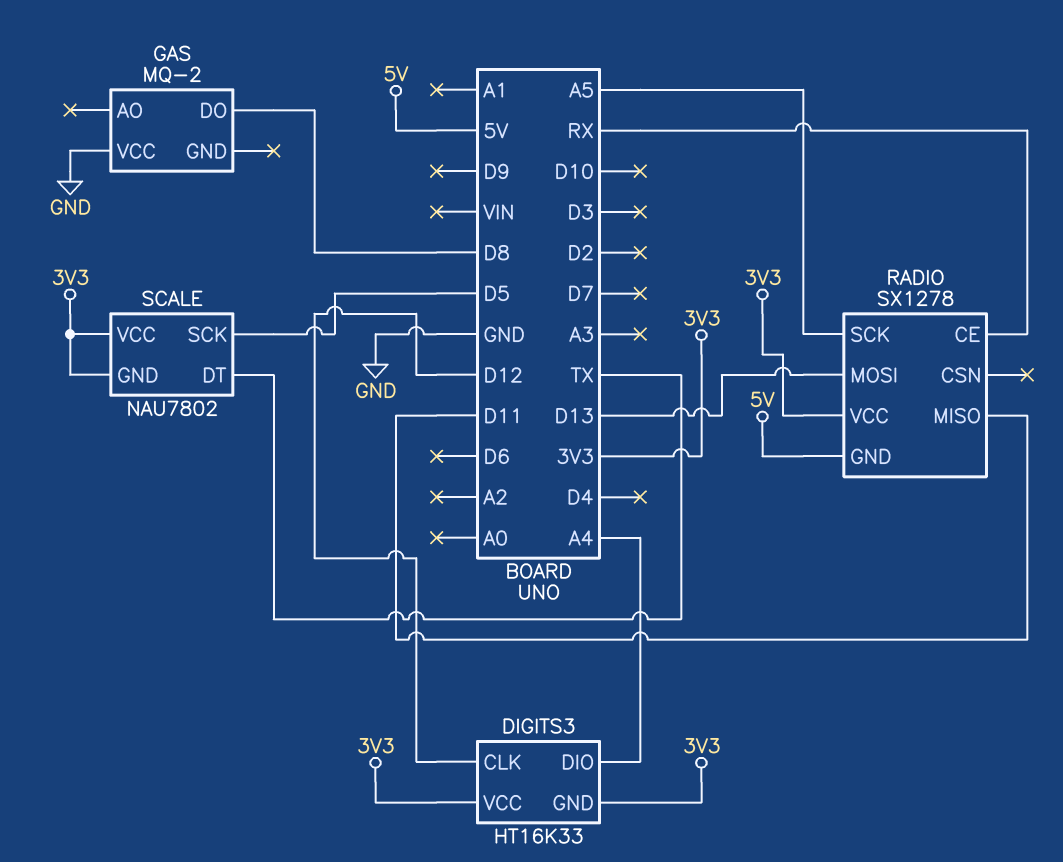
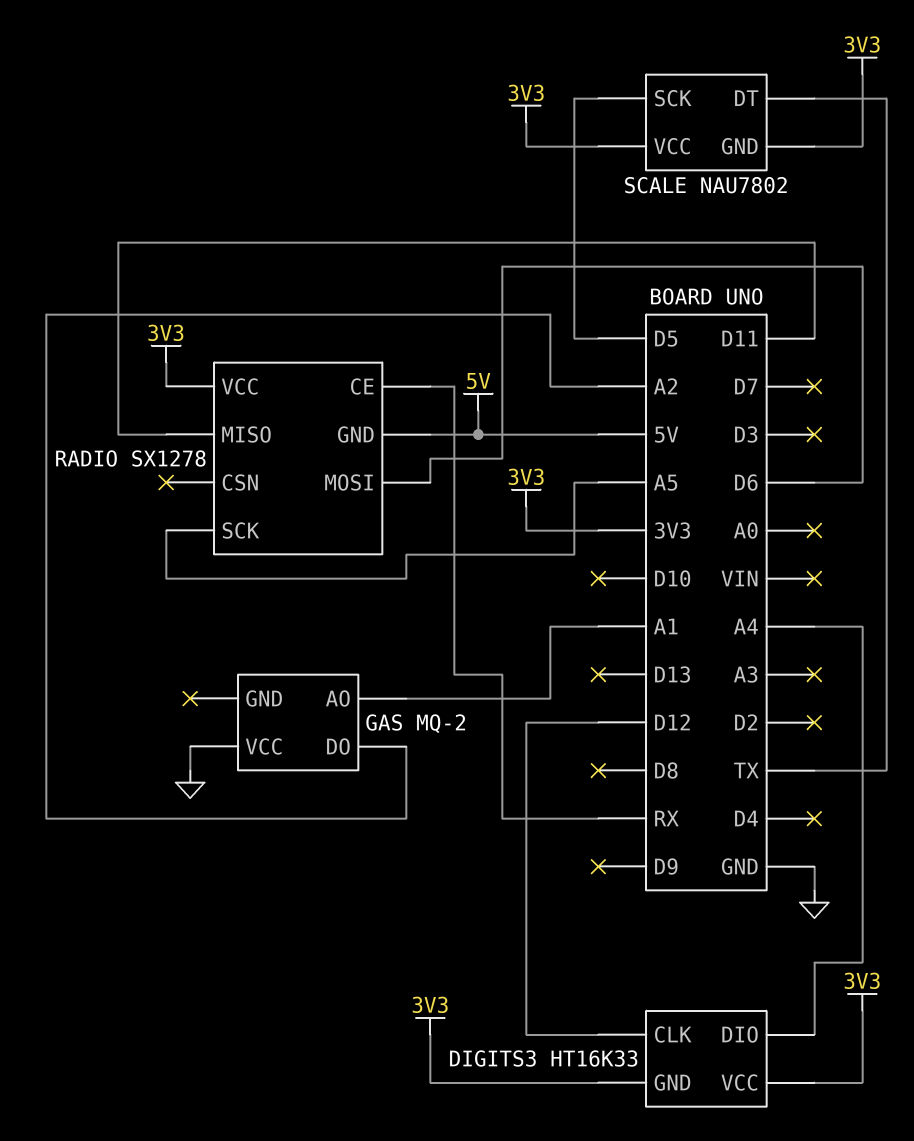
GAS pin AO: none -> A1
GAS pin DO: D8 -> A2
RADIO pin MOSI: D13 -> D6

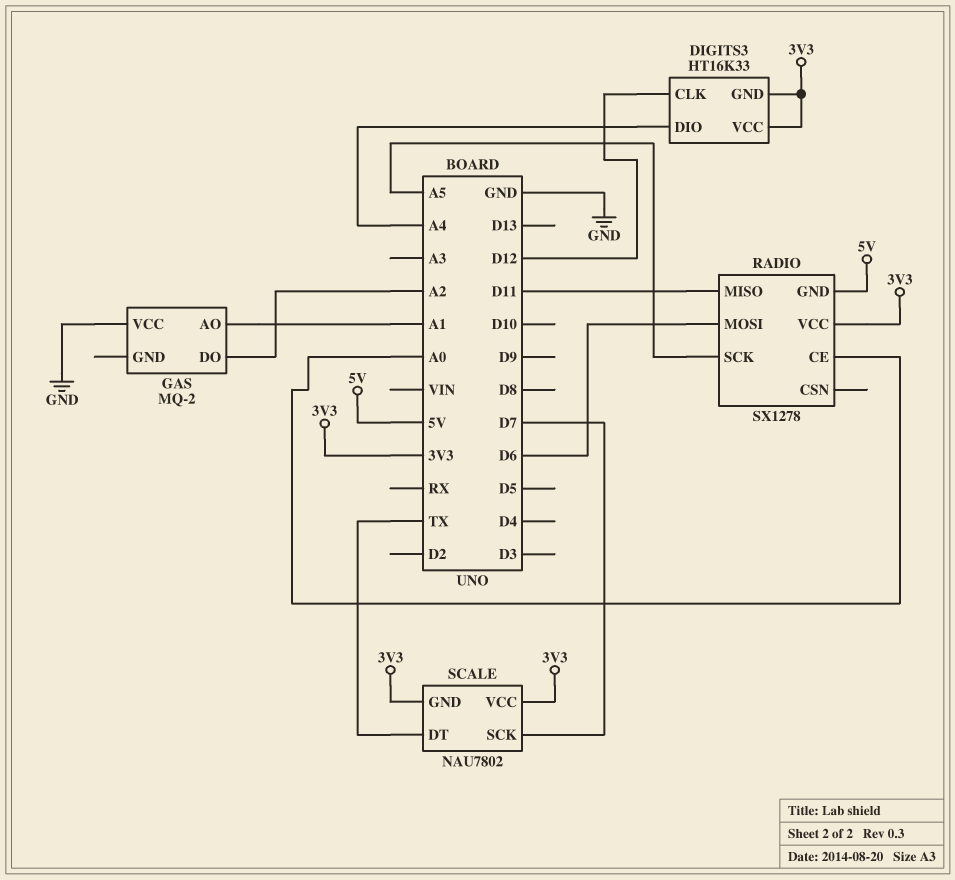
RADIO pin CE: RX -> A0
SCALE pin SCK: D5 -> D7

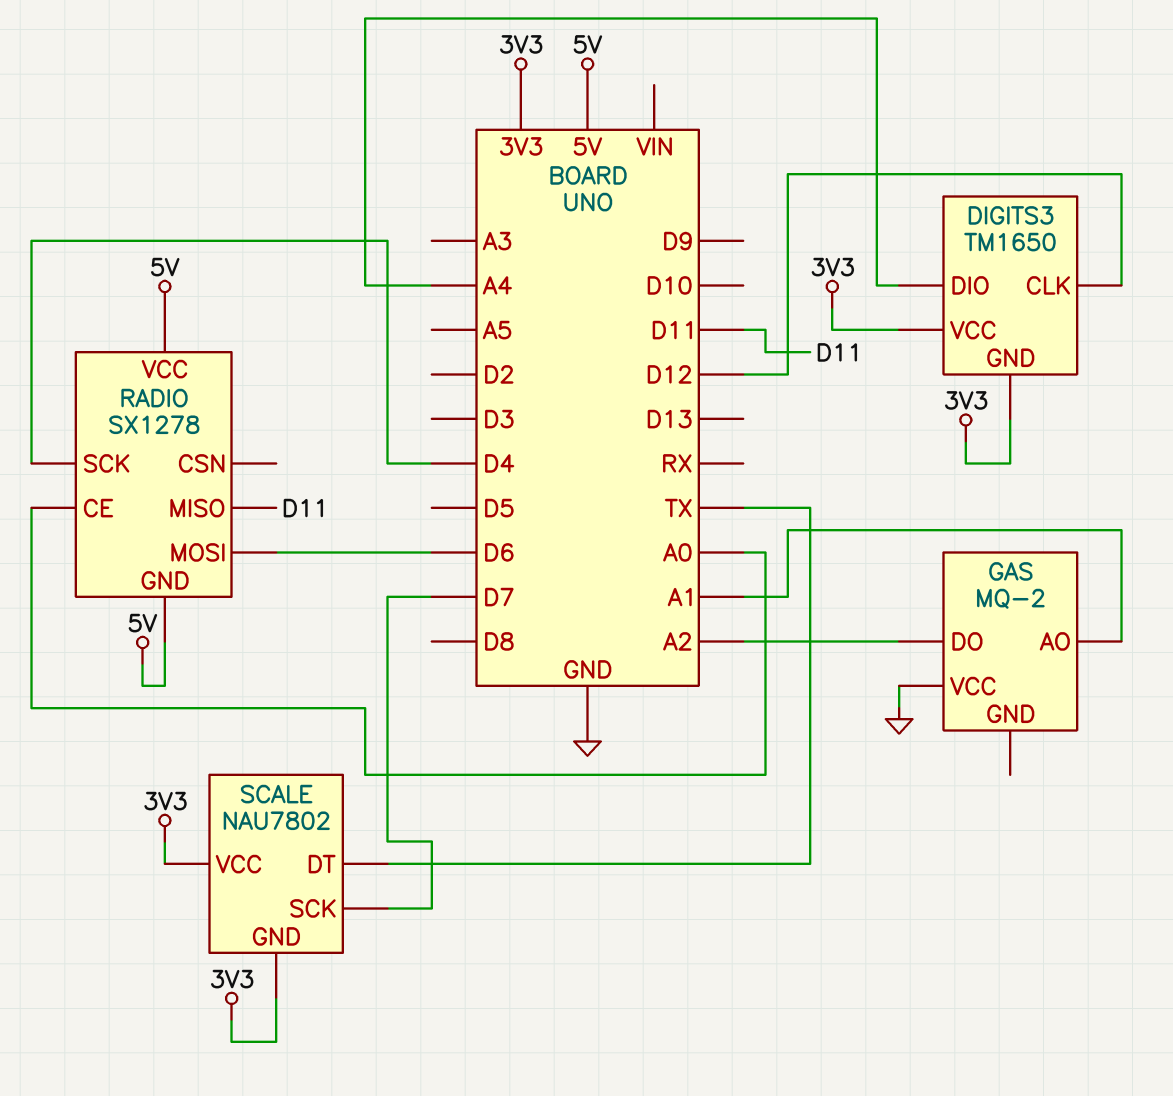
DIGITS3: HT16K33 -> TM1650
RADIO pin SCK: A5 -> D4
RADIO pin VCC: 3V3 -> 5V

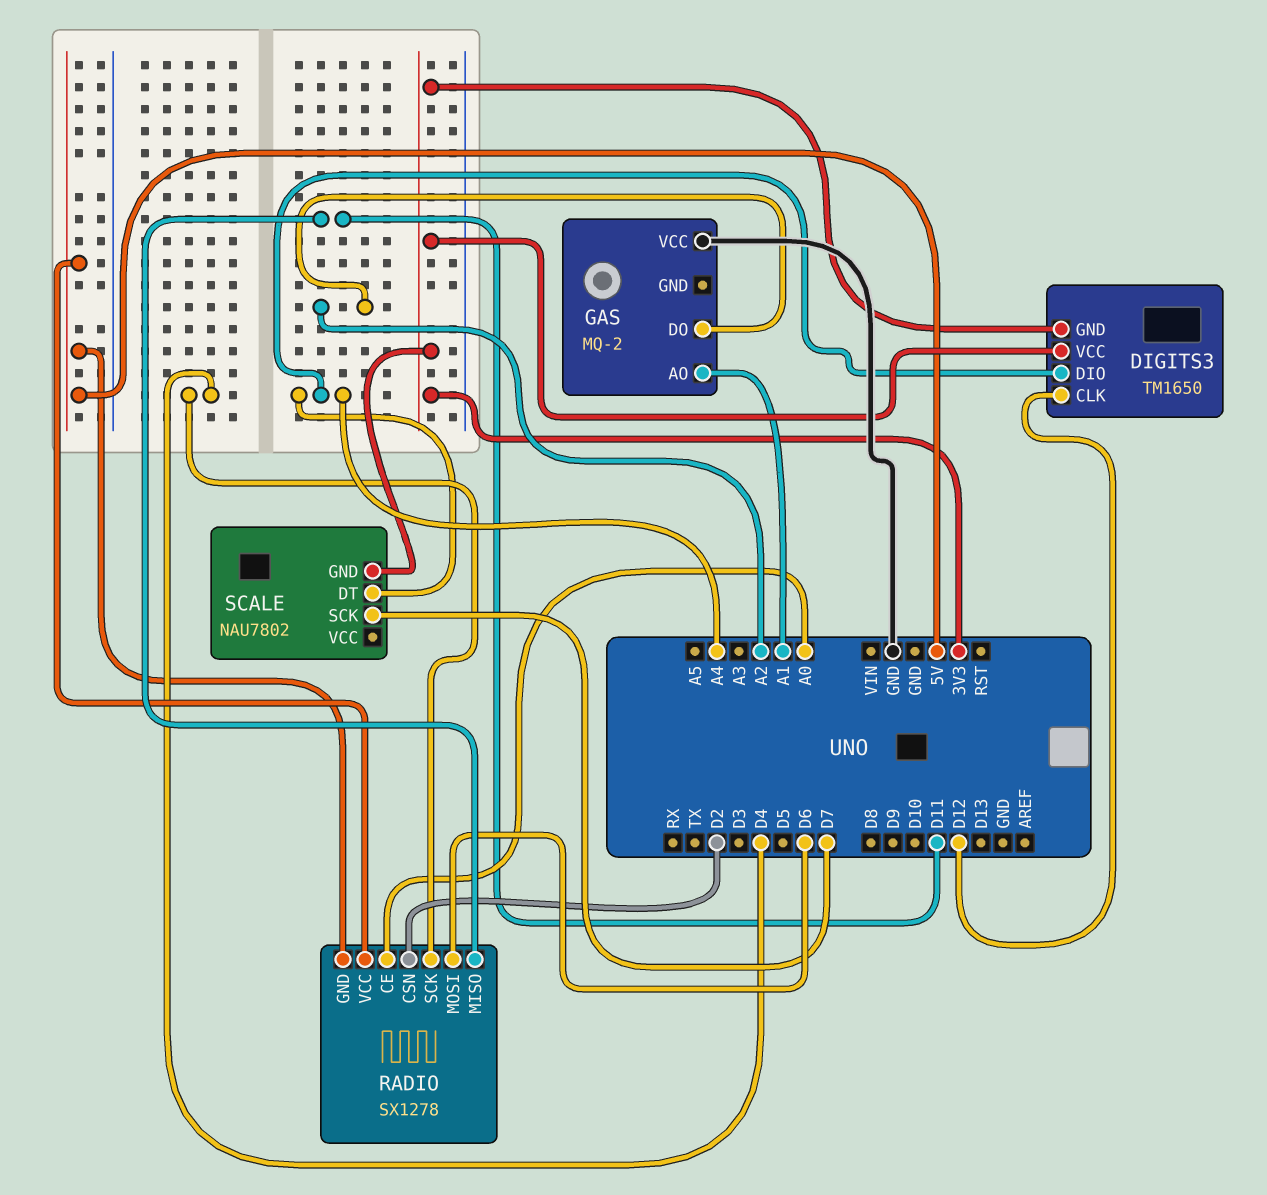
RADIO pin CSN: none -> D2
SCALE pin DT: TX -> A4
SCALE pin VCC: 3V3 -> none

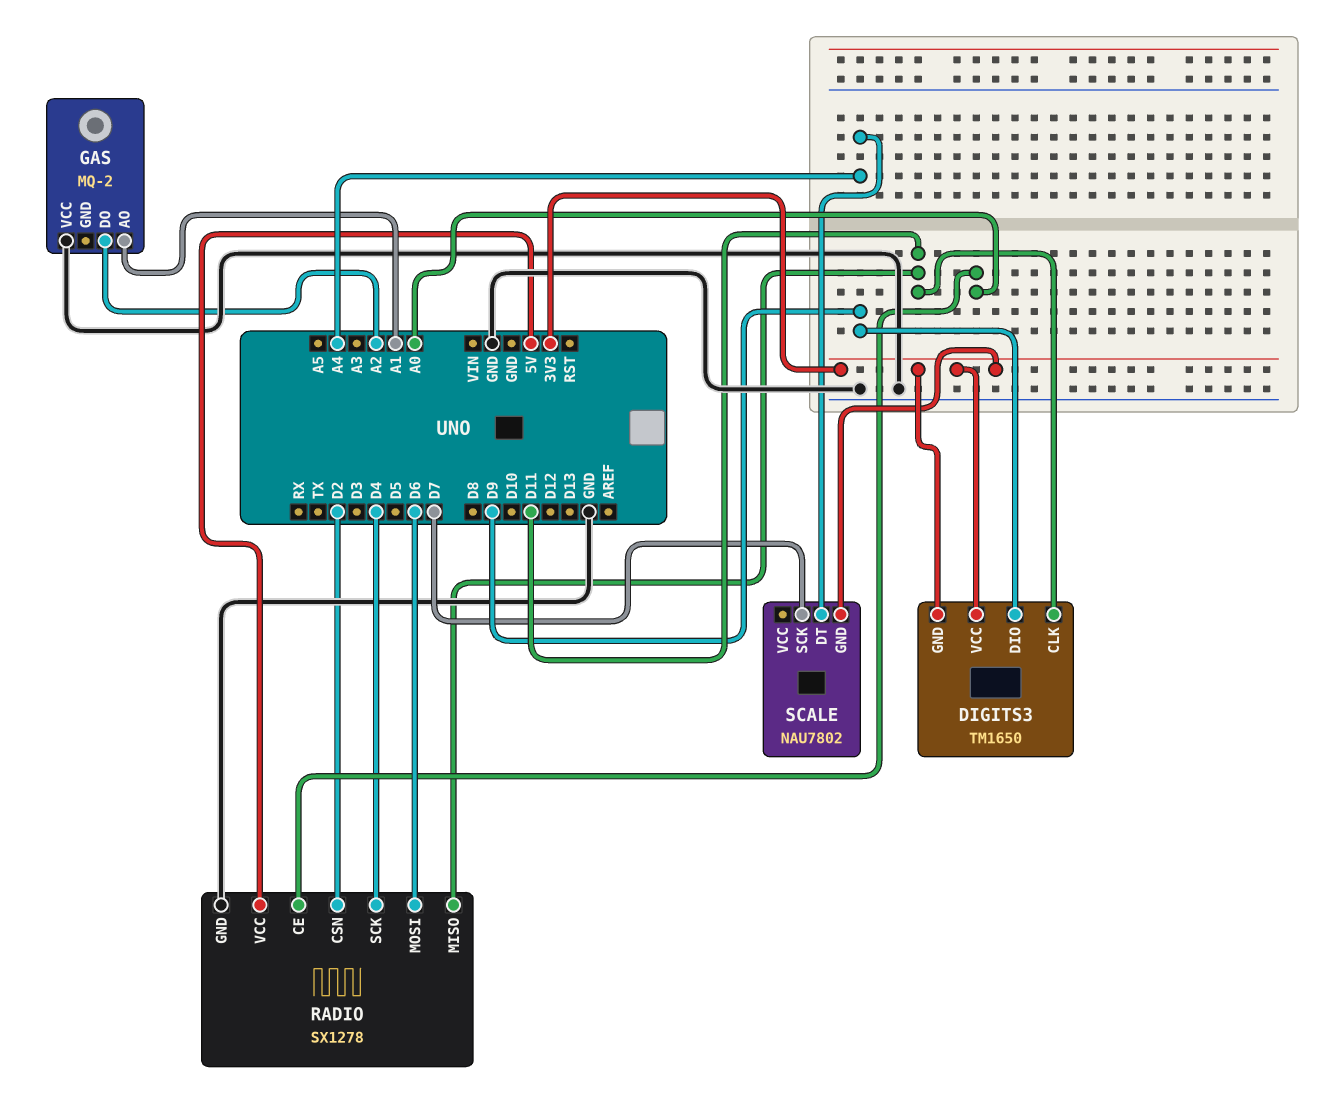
DIGITS3 pin CLK: D12 -> D11
DIGITS3 pin DIO: A4 -> D9
RADIO pin GND: 5V -> GND

